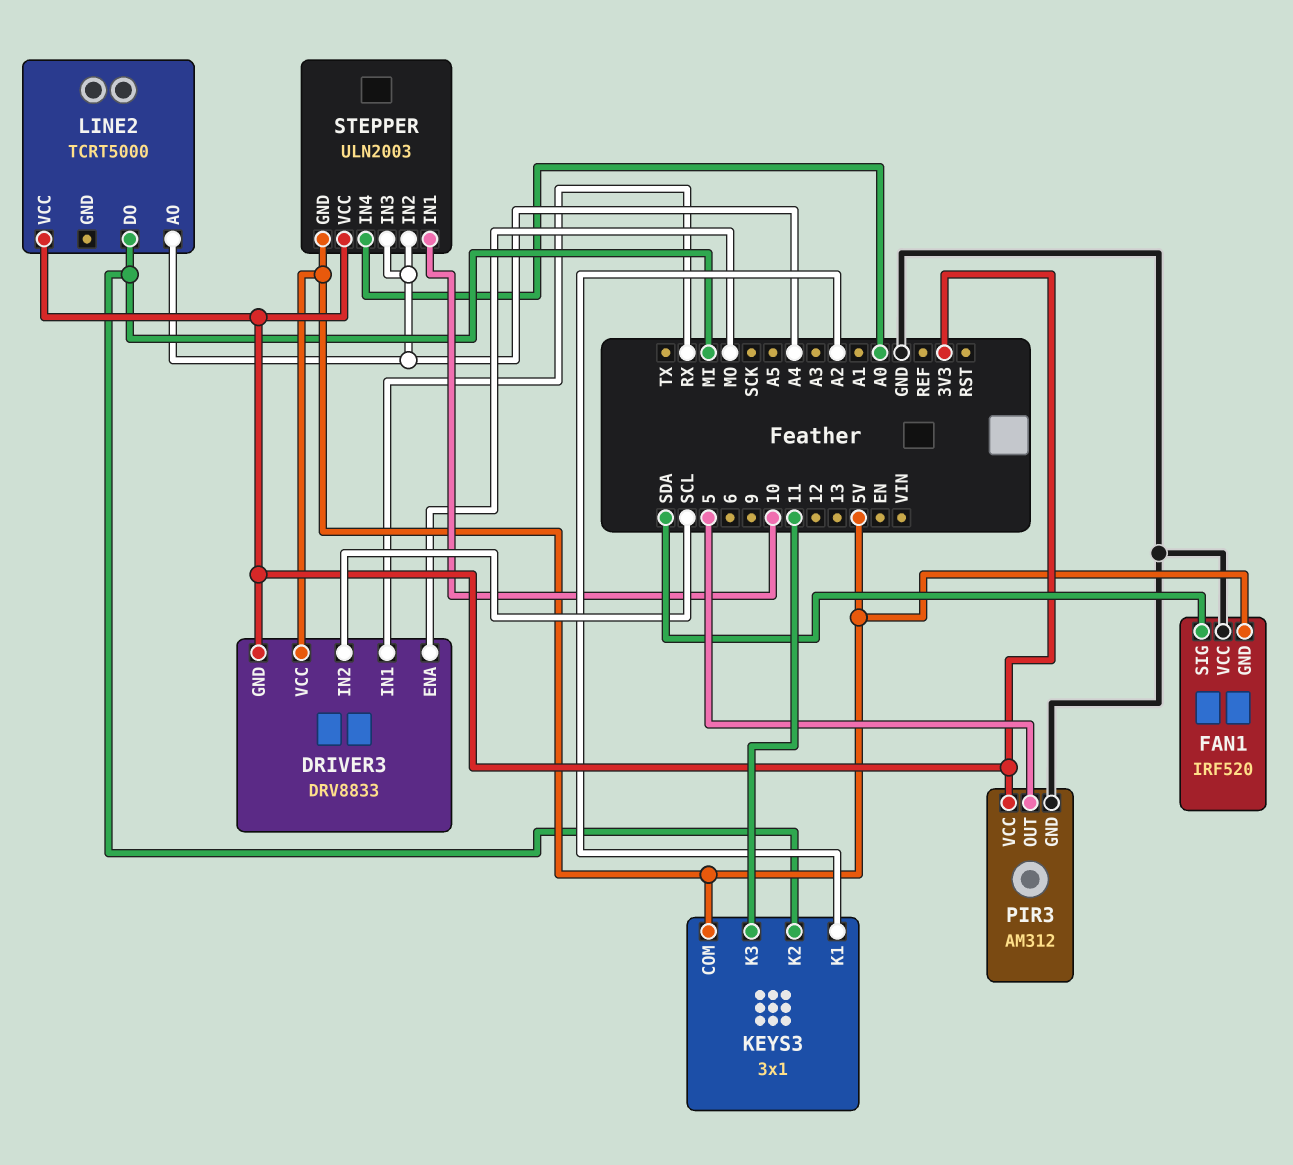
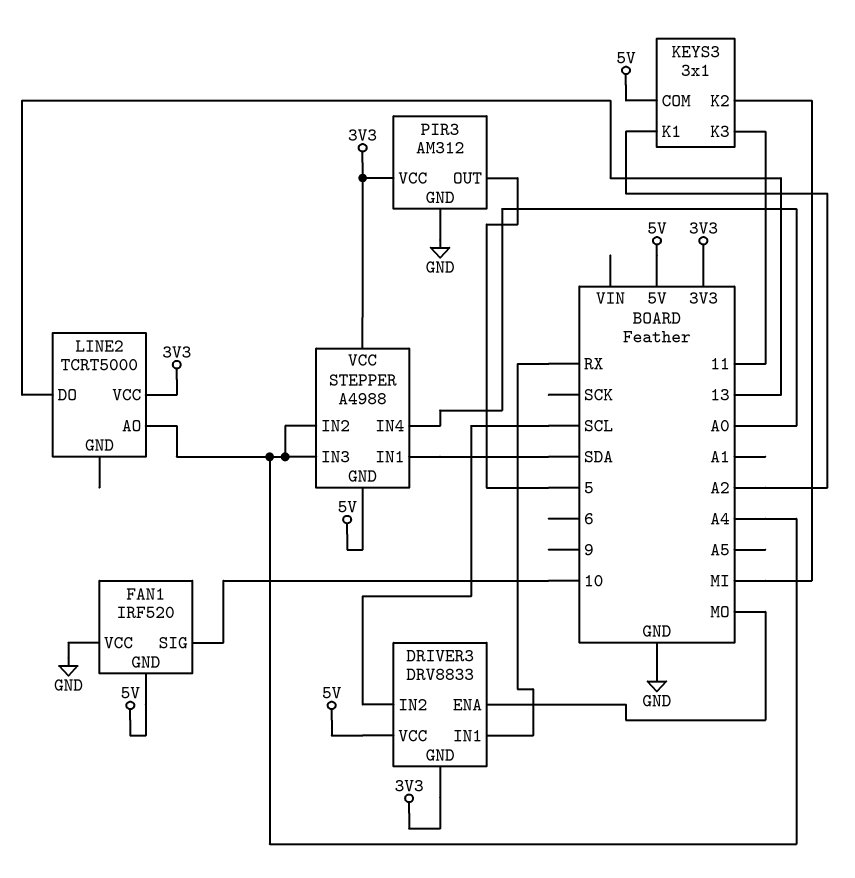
FAN1 pin SIG: SDA -> 10
LINE2 pin DO: MI -> 13
STEPPER: ULN2003 -> A4988
STEPPER pin IN1: 10 -> SDA

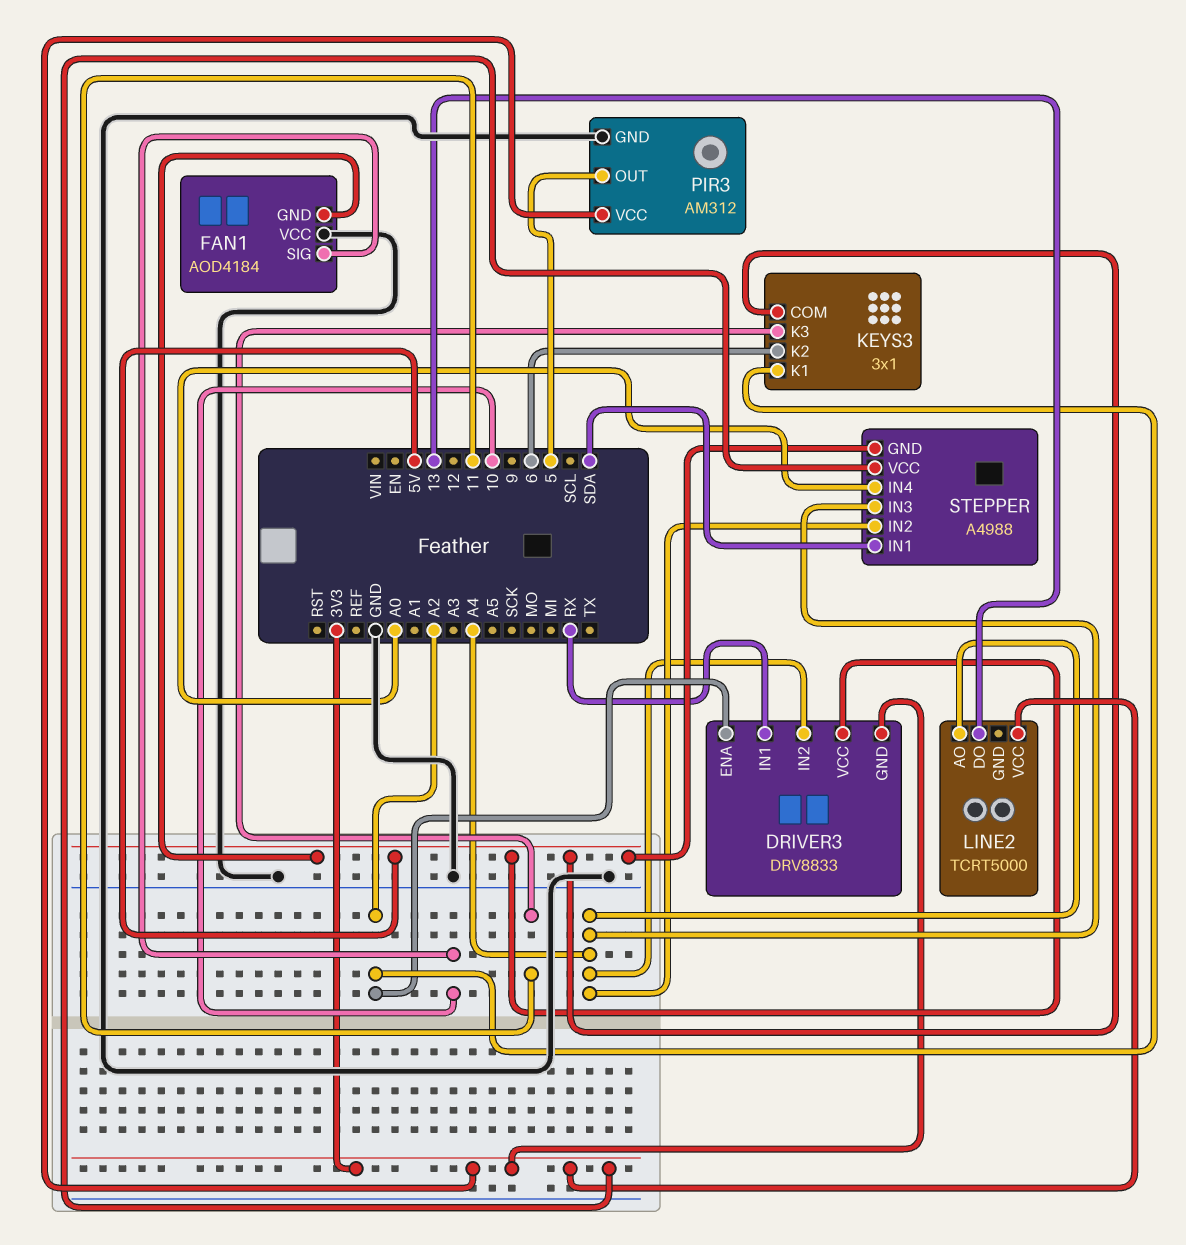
DRIVER3 pin ENA: MO -> A2
DRIVER3 pin IN2: SCL -> A4
FAN1: IRF520 -> AOD4184
KEYS3 pin K2: MI -> 6

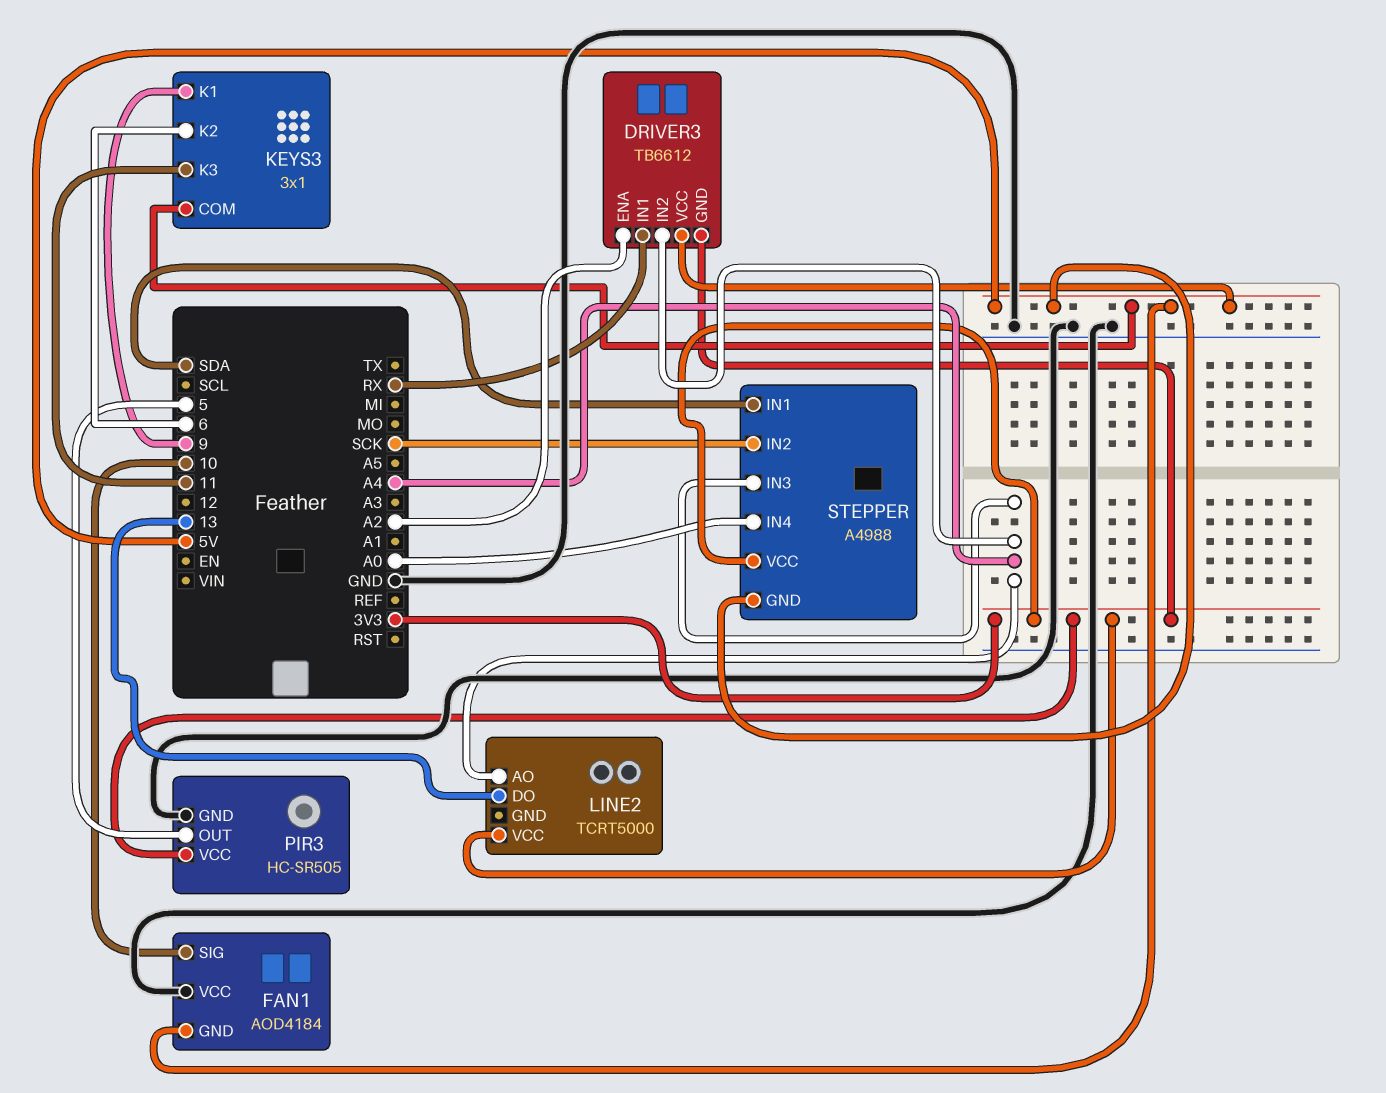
DRIVER3: DRV8833 -> TB6612
KEYS3 pin K1: A2 -> 9
PIR3: AM312 -> HC-SR505
STEPPER pin IN2: A4 -> SCK

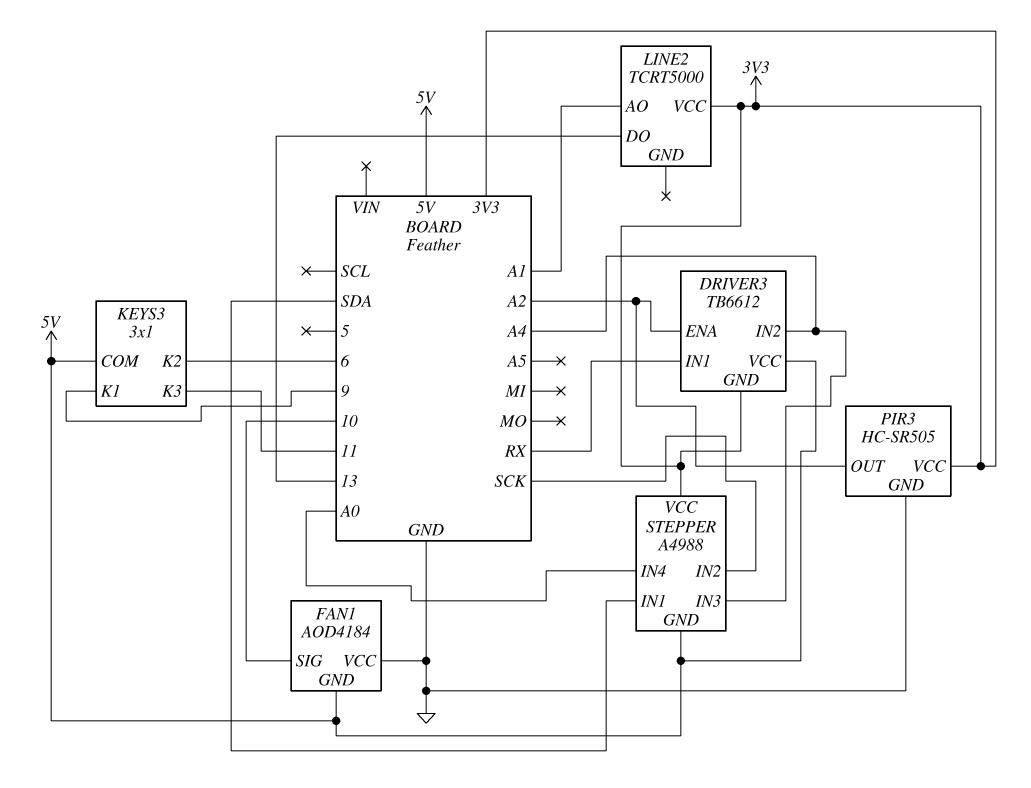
LINE2 pin AO: A4 -> A1
PIR3 pin OUT: 5 -> A2

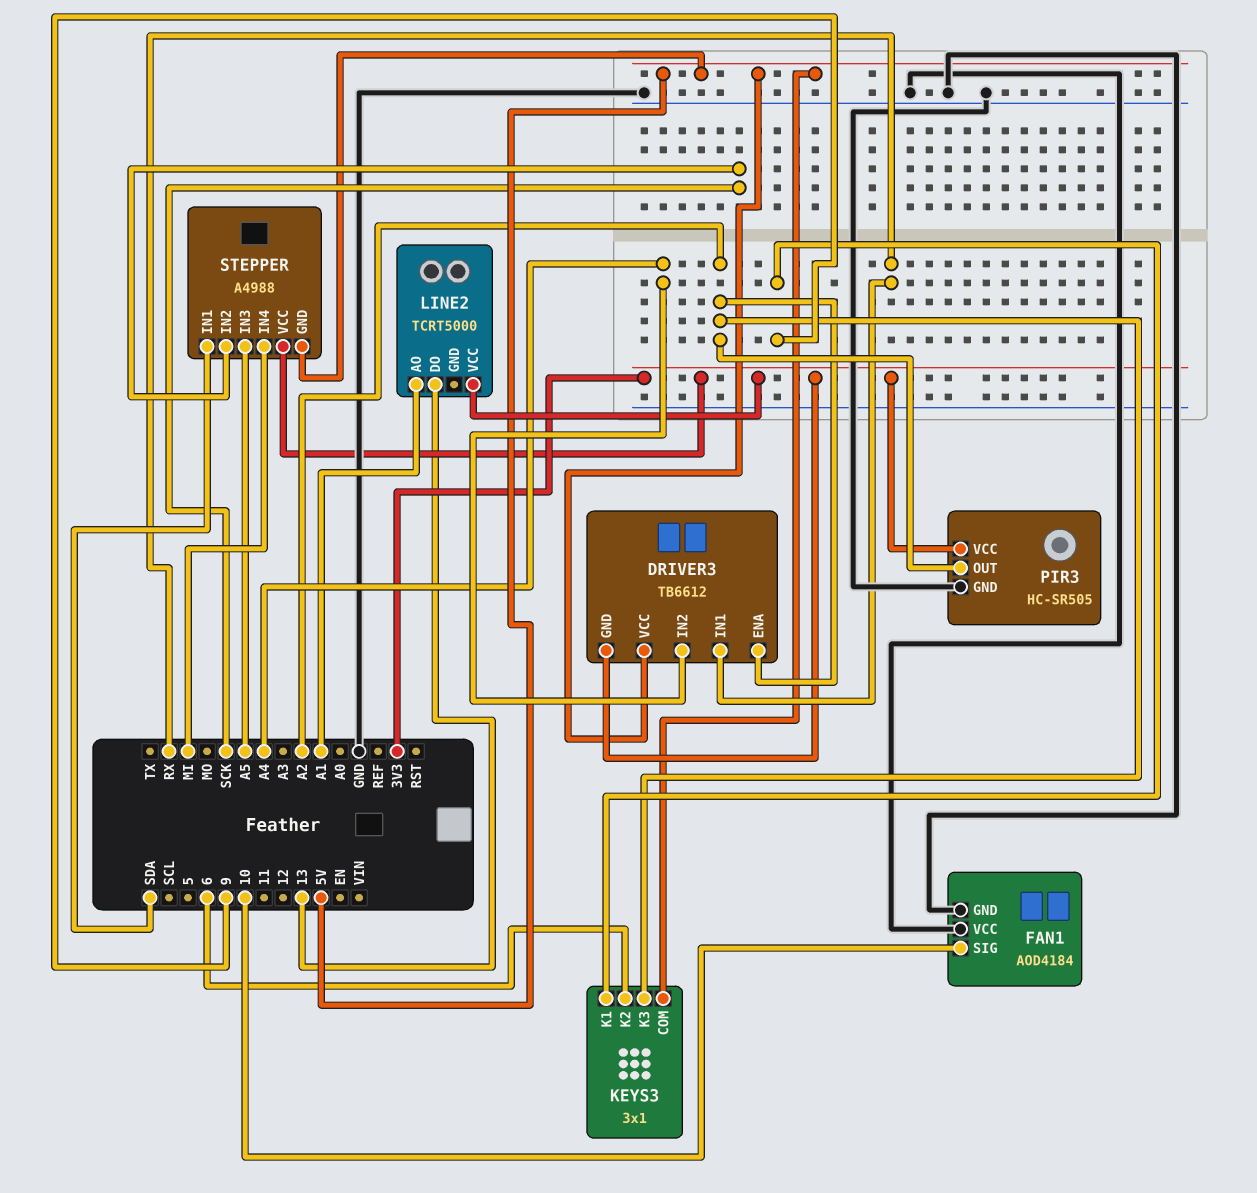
FAN1 pin GND: 5V -> GND
KEYS3 pin K3: 11 -> A2
STEPPER pin IN3: A4 -> A5
STEPPER pin IN4: A0 -> MI

